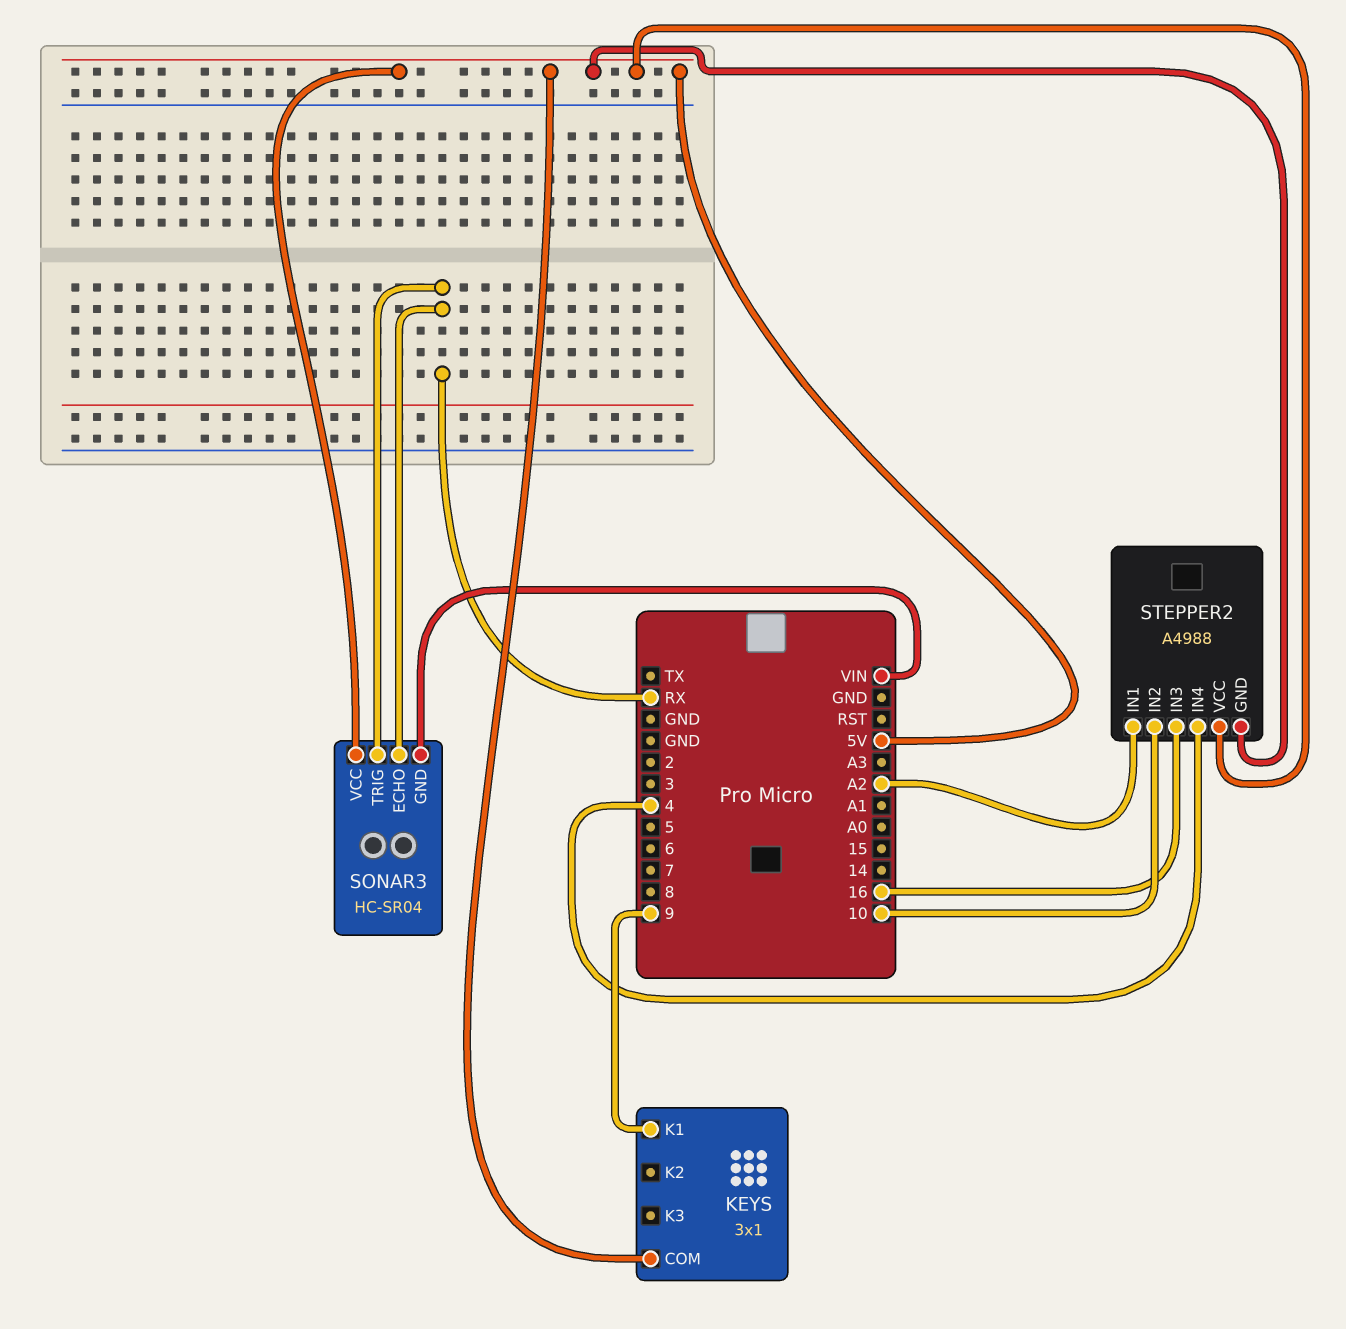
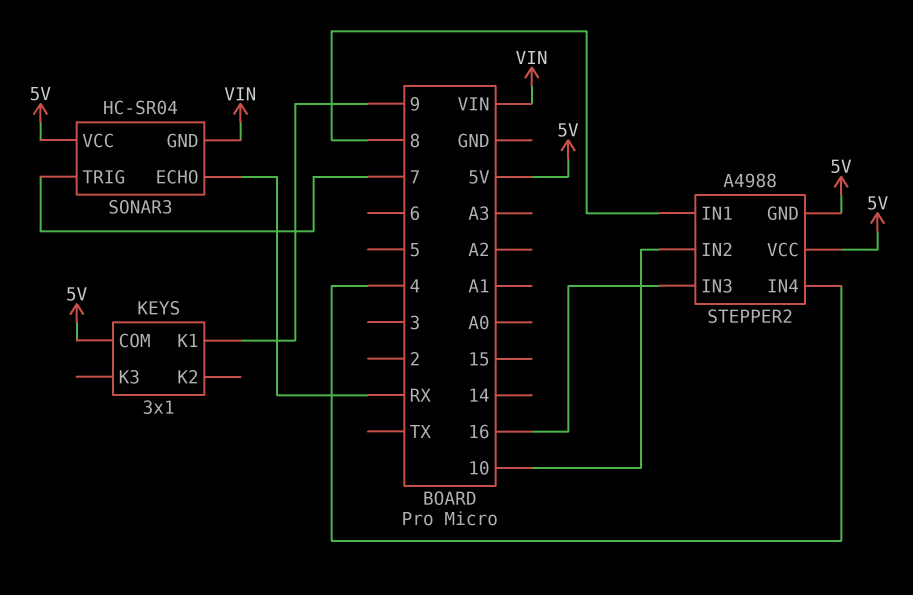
SONAR3 pin TRIG: RX -> 7
STEPPER2 pin IN1: A2 -> 8

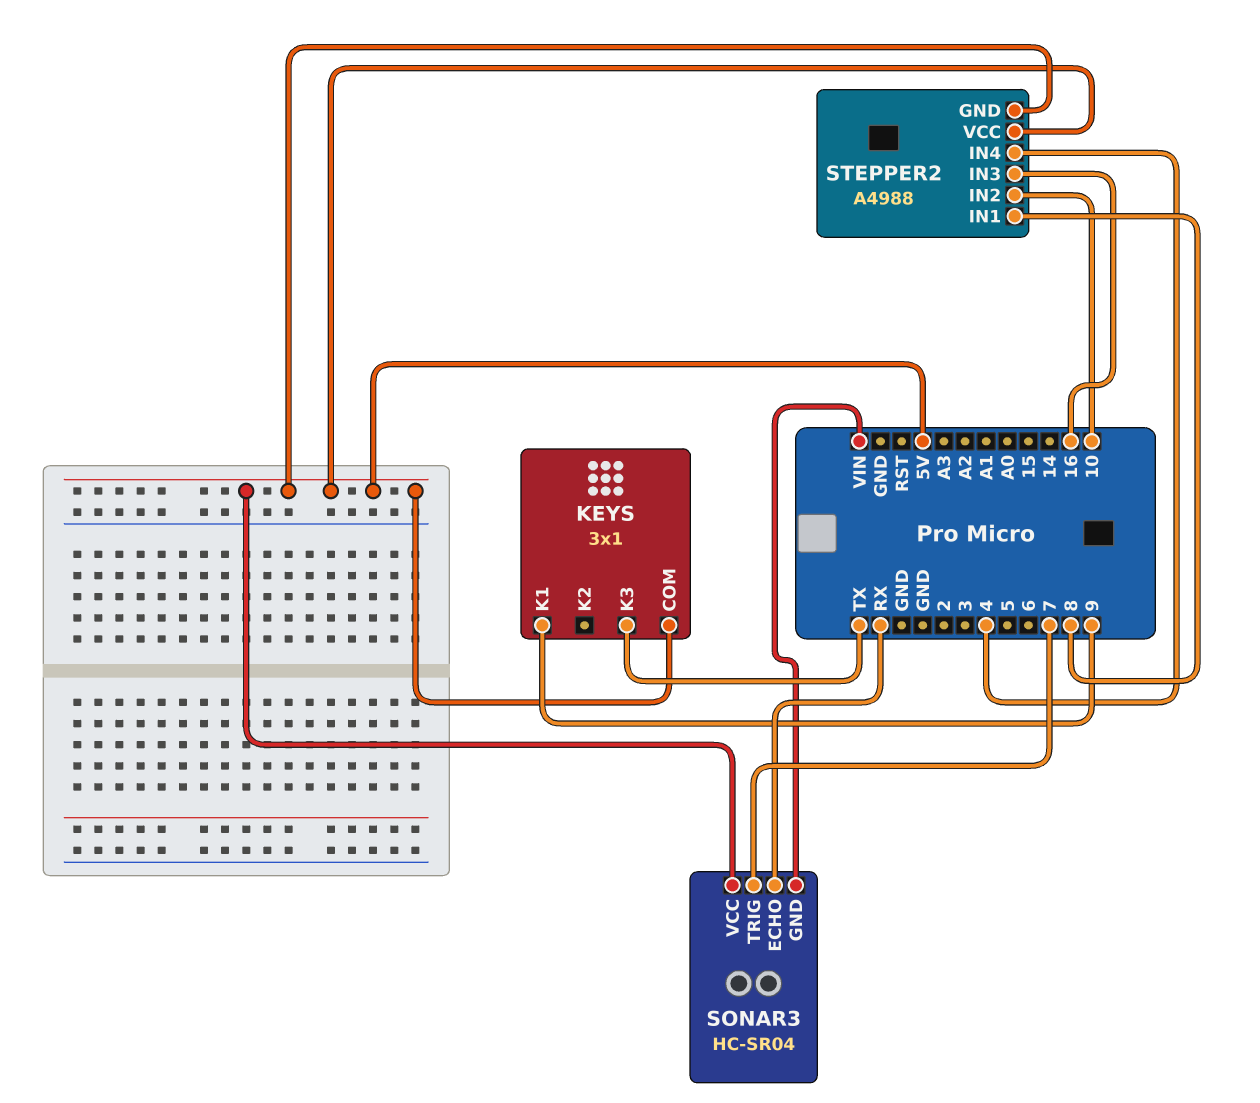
KEYS pin K3: none -> TX

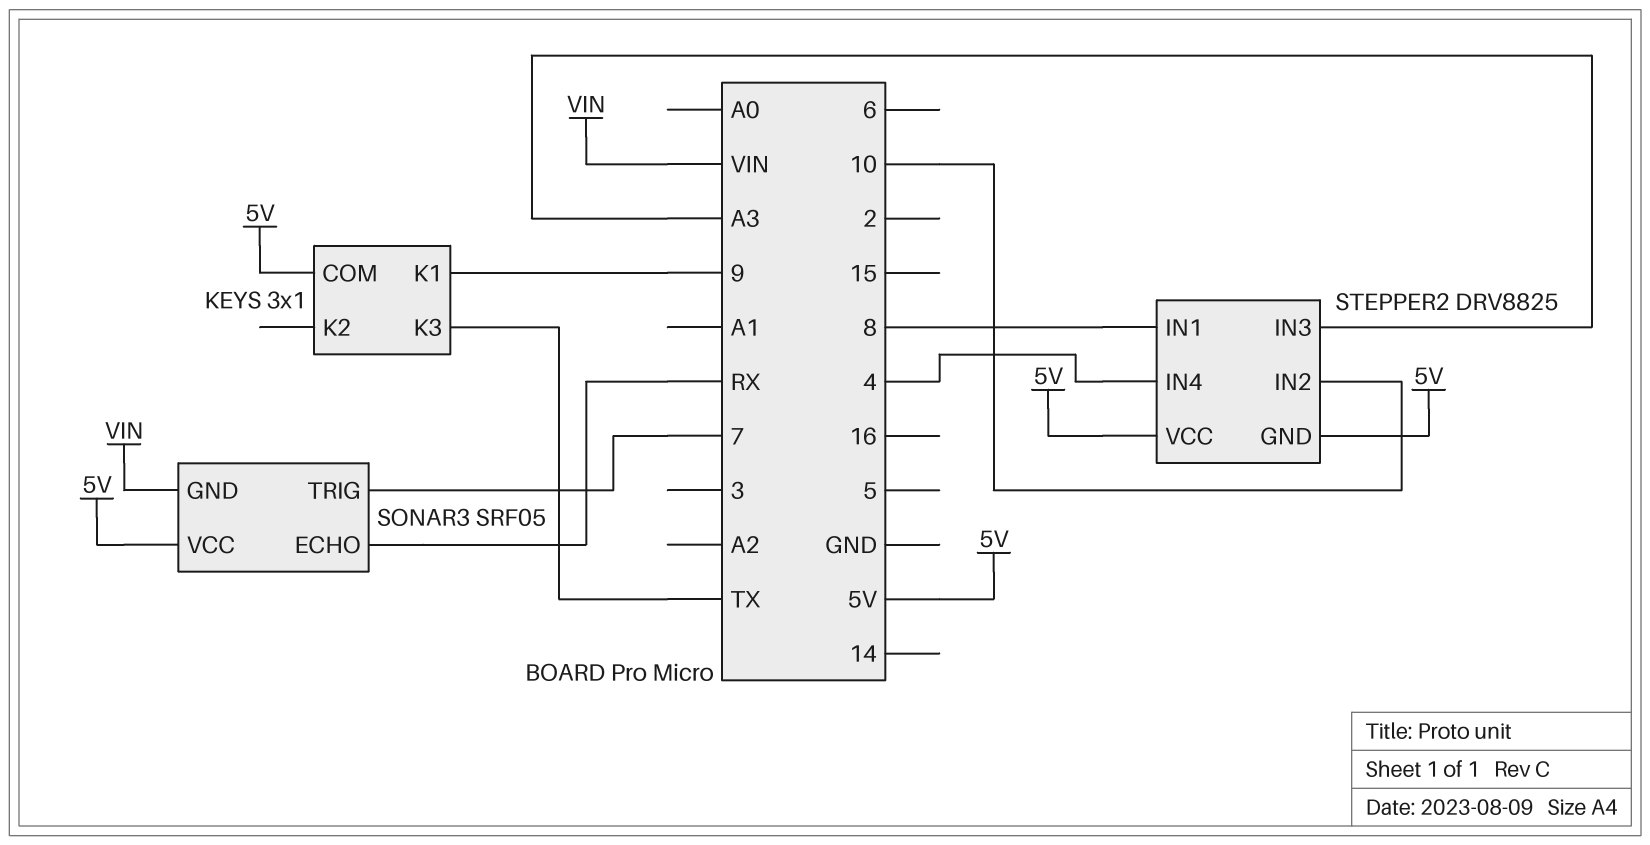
SONAR3: HC-SR04 -> SRF05
STEPPER2: A4988 -> DRV8825
STEPPER2 pin IN3: 16 -> A3

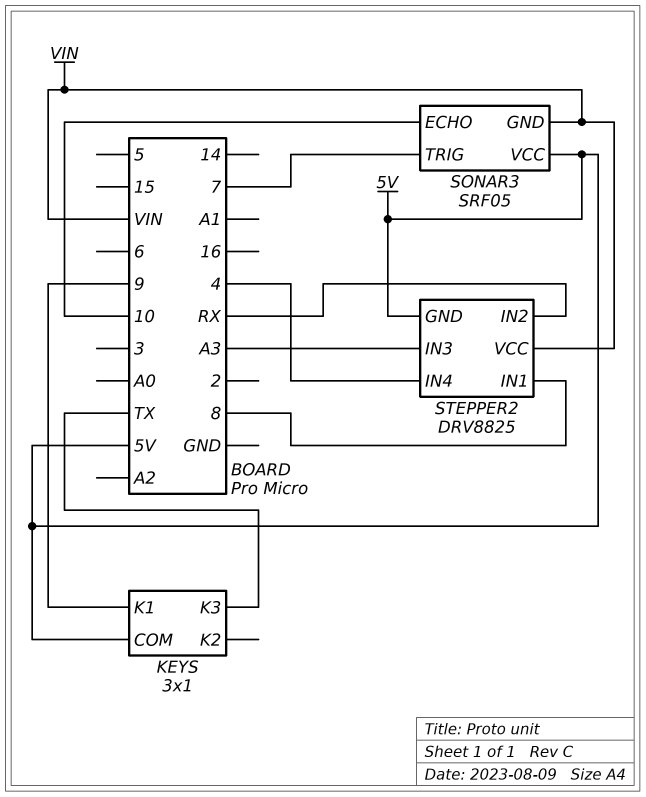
SONAR3 pin ECHO: RX -> 10
STEPPER2 pin IN2: 10 -> RX
STEPPER2 pin VCC: 5V -> VIN

